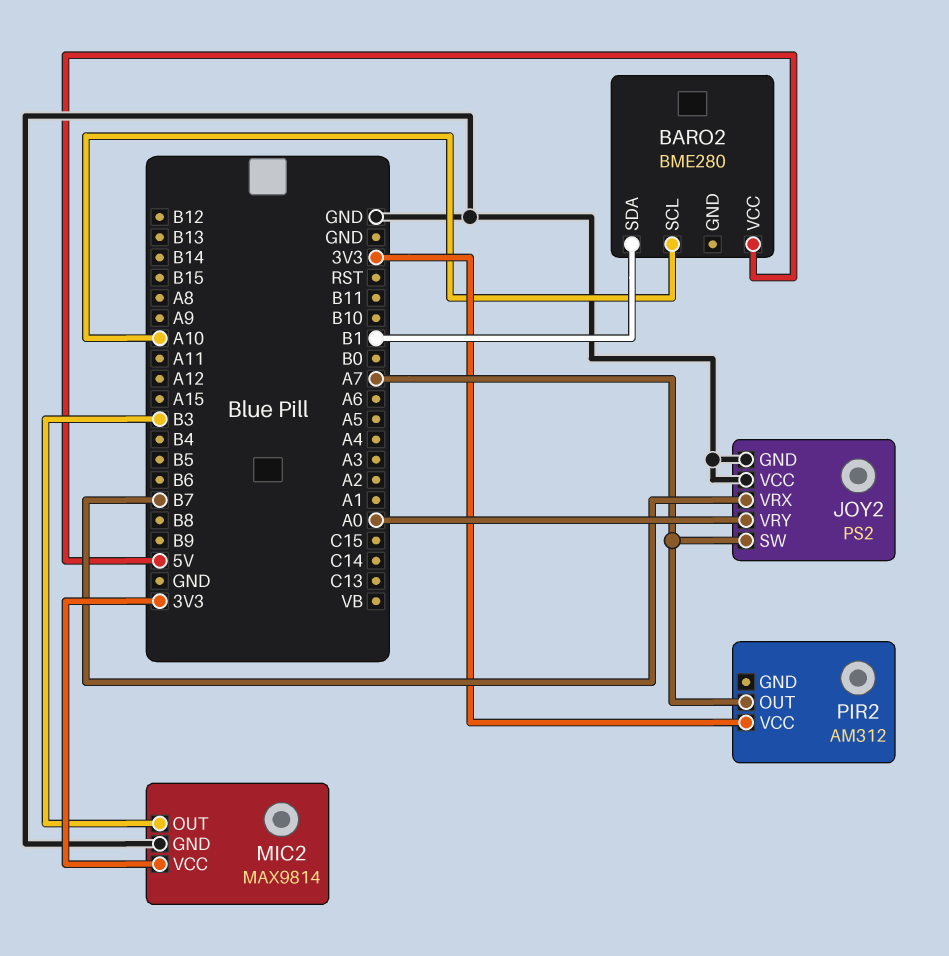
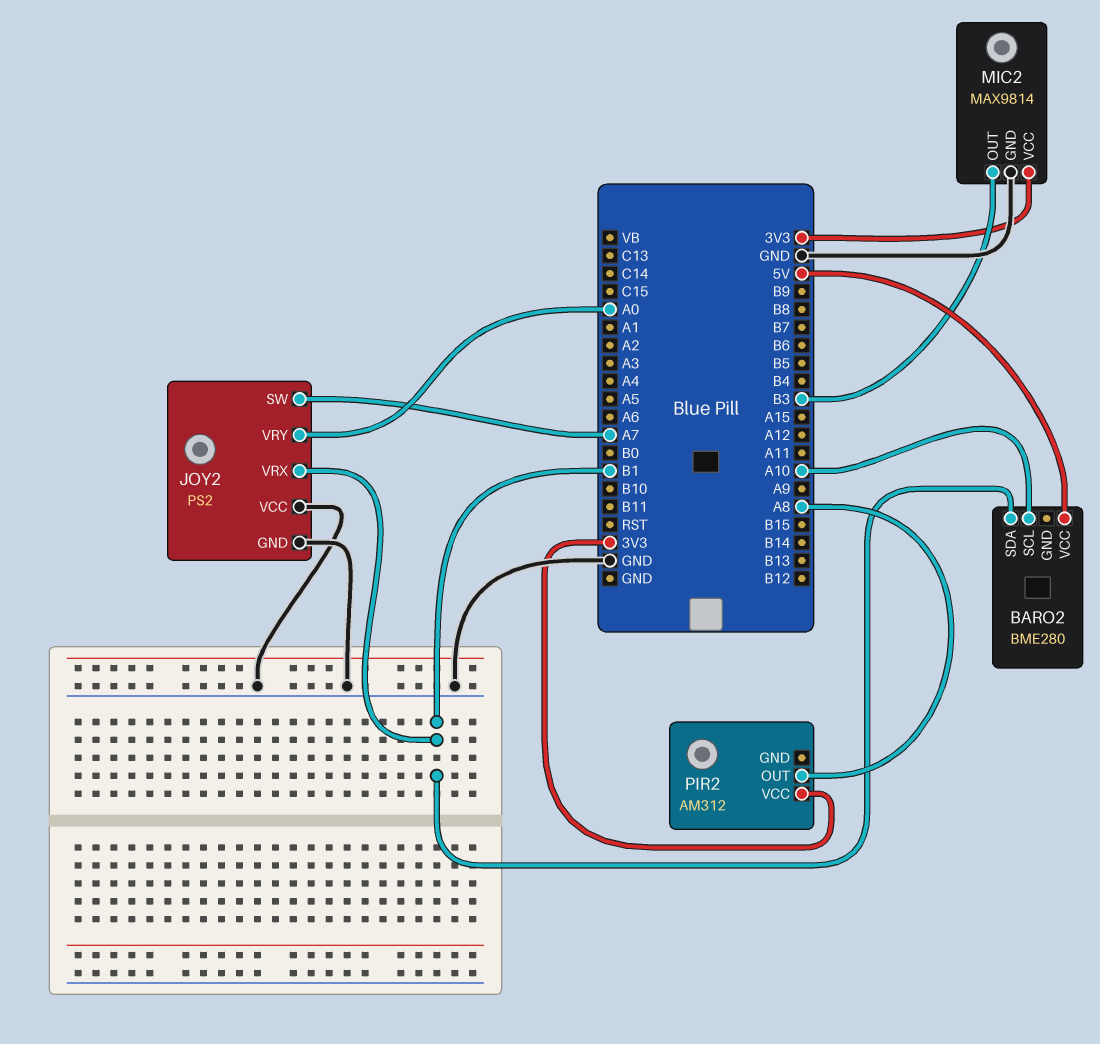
JOY2 pin VRX: B7 -> B1
PIR2 pin OUT: A7 -> A8

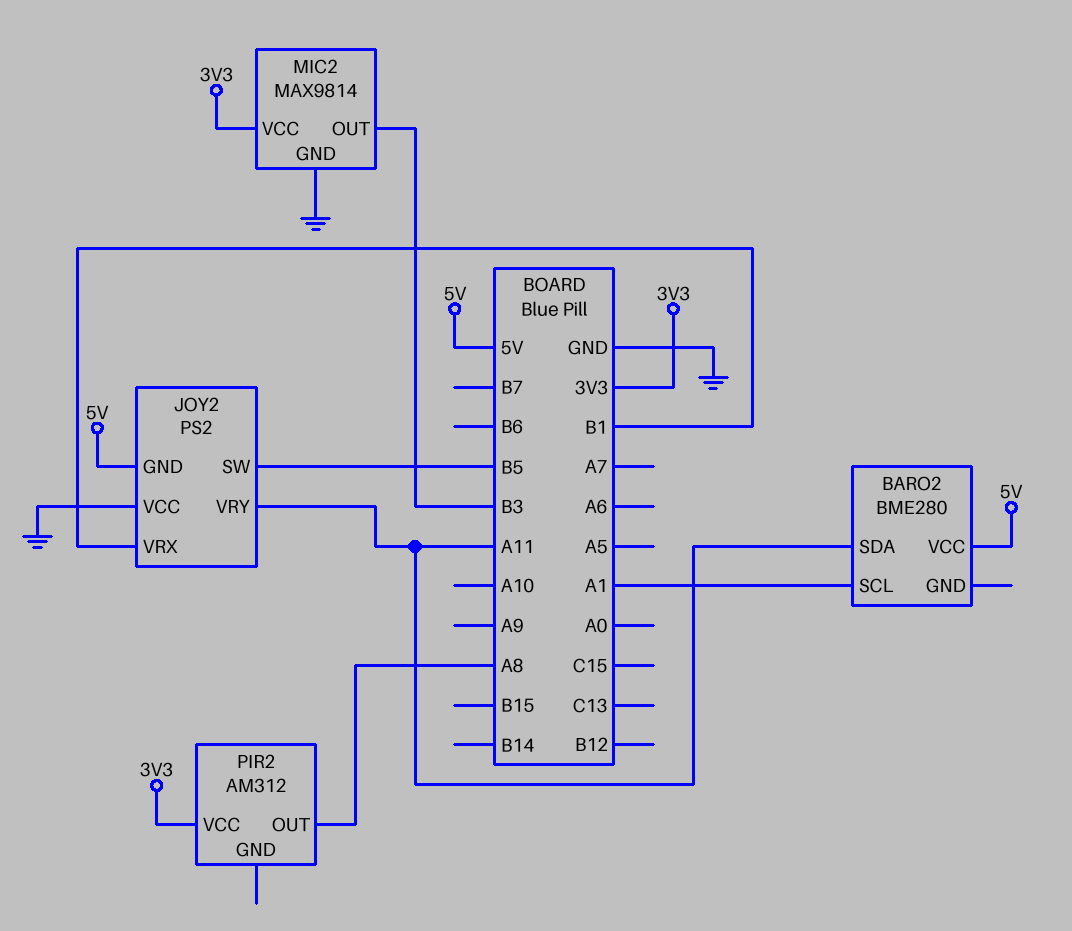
BARO2 pin SCL: A10 -> A1
BARO2 pin SDA: B1 -> A11
JOY2 pin GND: GND -> 5V
JOY2 pin SW: A7 -> B5
JOY2 pin VRY: A0 -> A11

